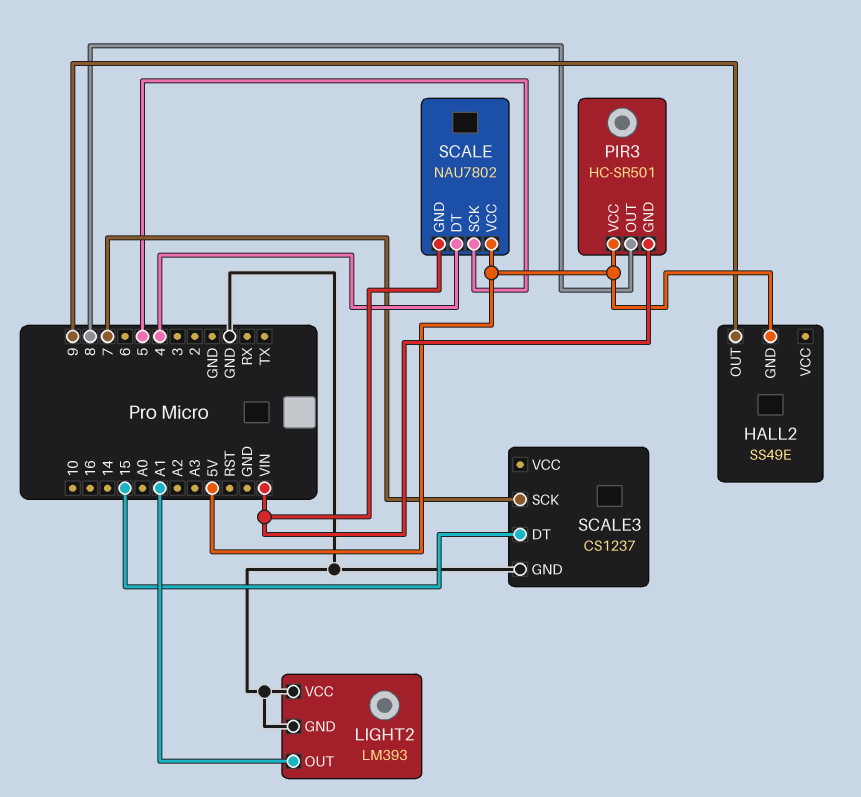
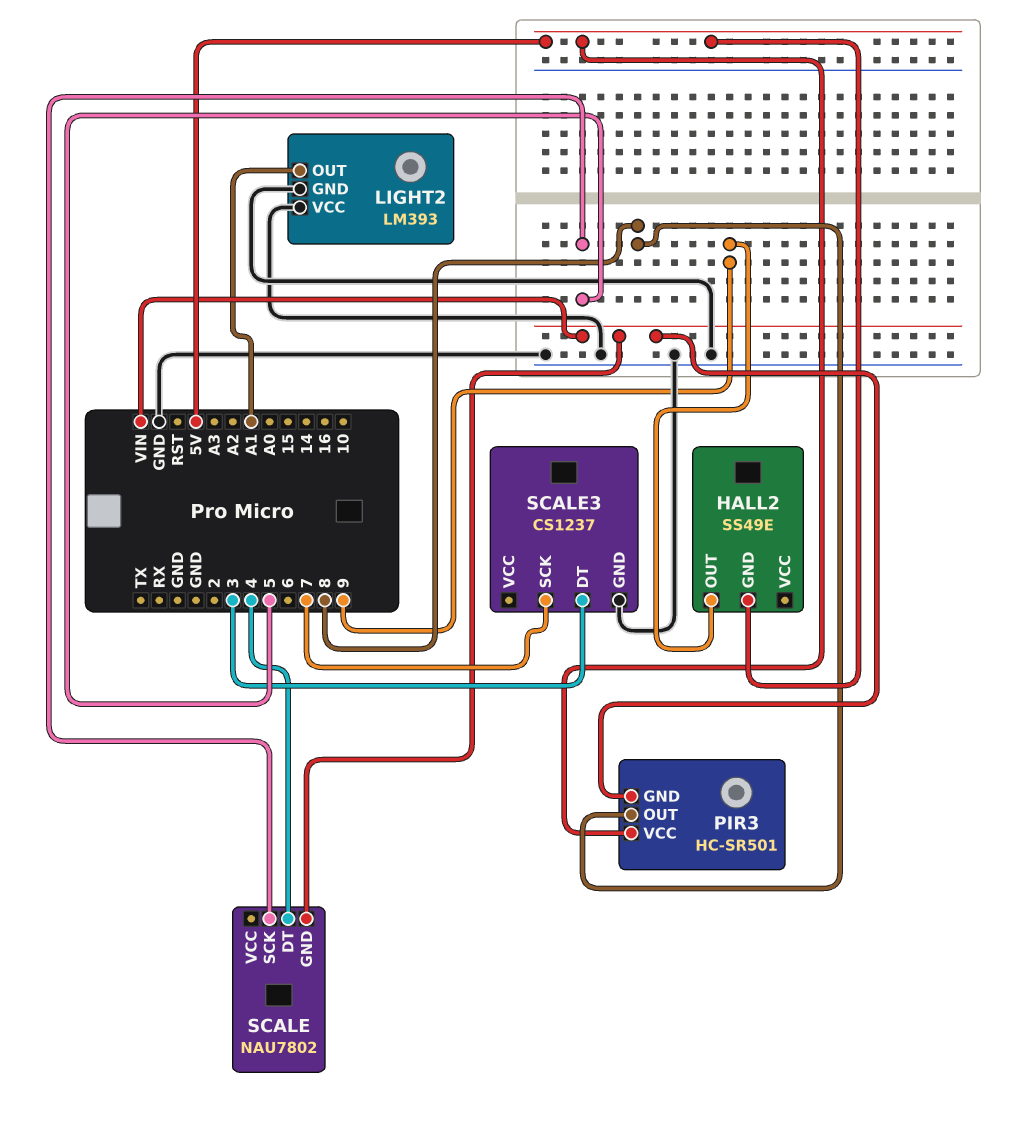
SCALE pin VCC: 5V -> none
SCALE3 pin DT: 15 -> 3

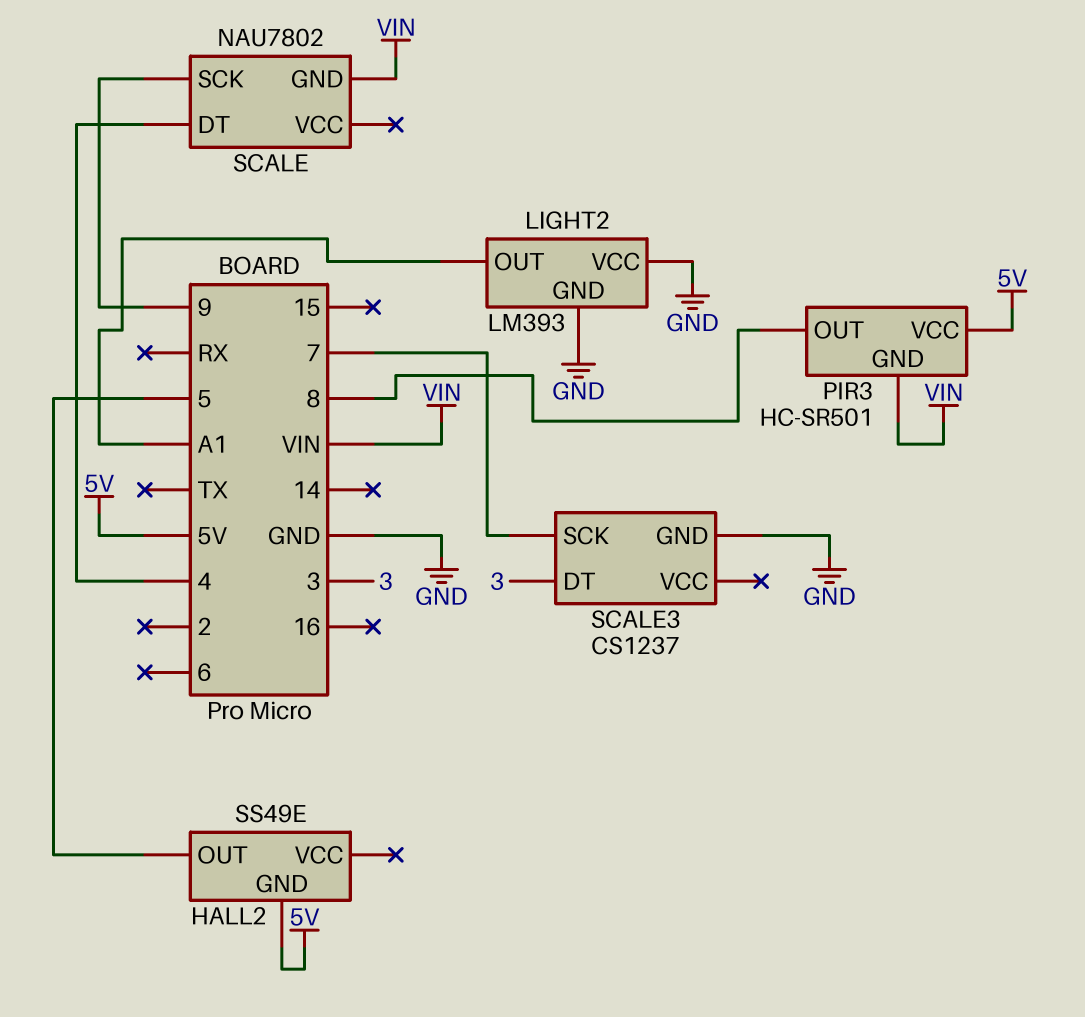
HALL2 pin OUT: 9 -> 5
SCALE pin SCK: 5 -> 9

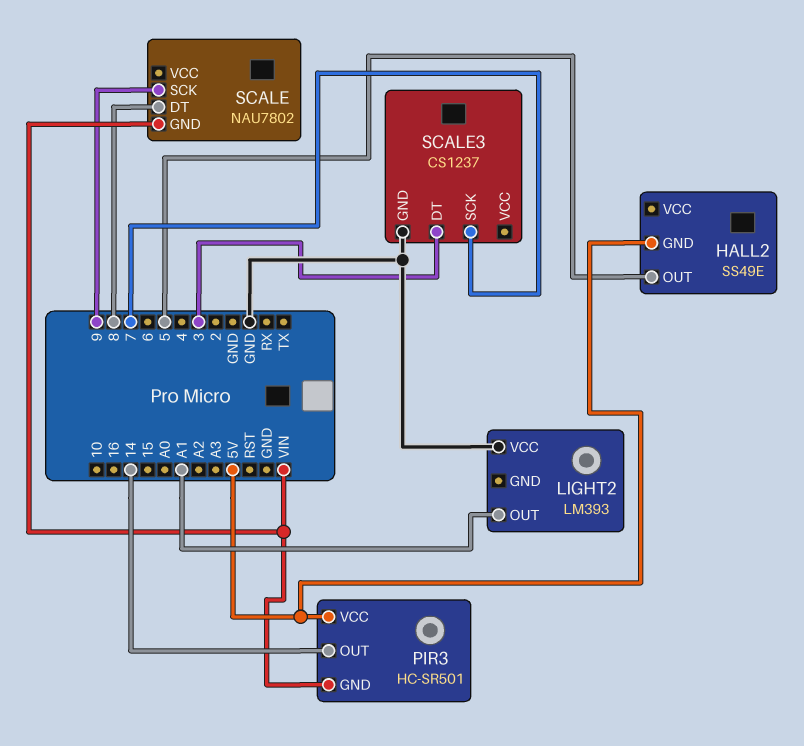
LIGHT2 pin GND: GND -> none
PIR3 pin OUT: 8 -> 14
SCALE pin DT: 4 -> 8

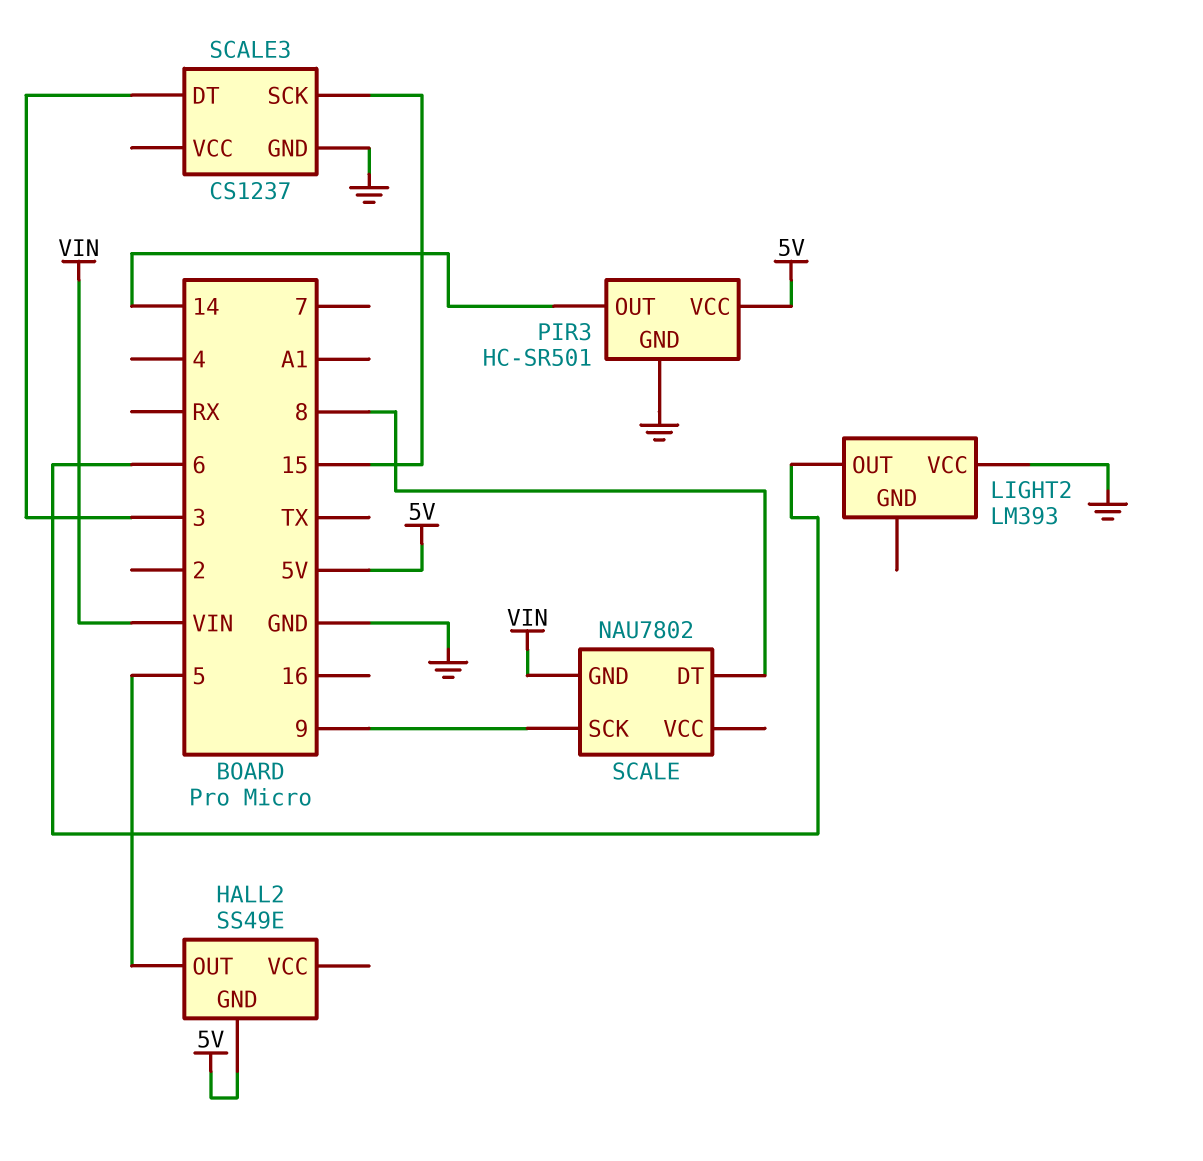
LIGHT2 pin OUT: A1 -> 6
PIR3 pin GND: VIN -> GND
SCALE3 pin SCK: 7 -> 15

